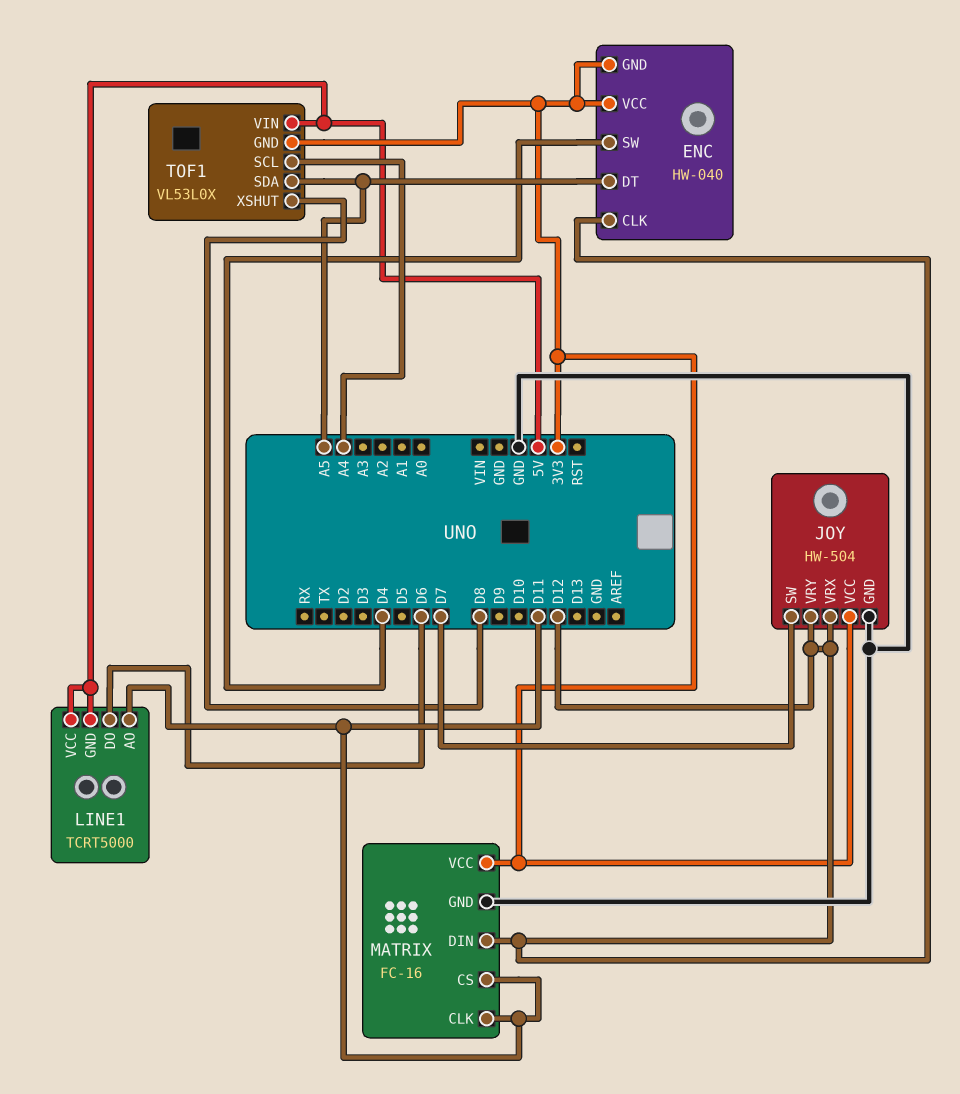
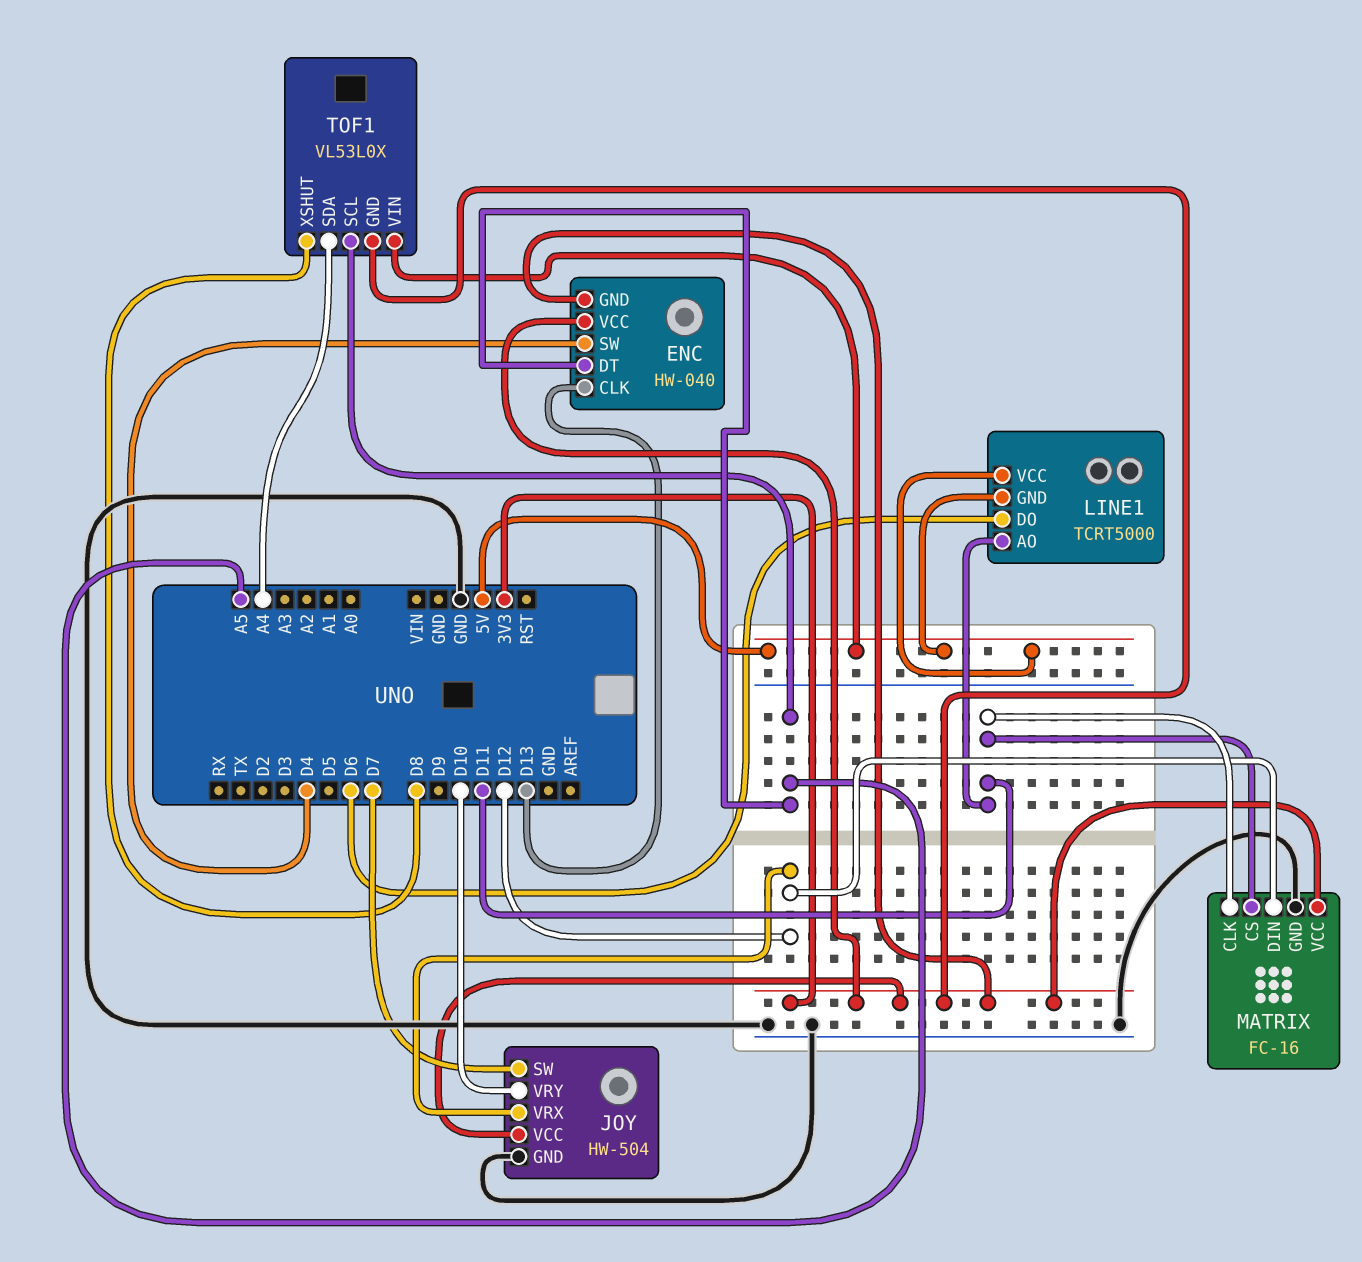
ENC pin CLK: D12 -> D13
JOY pin VRY: D12 -> D10
TOF1 pin SCL: A4 -> A5
TOF1 pin SDA: A5 -> A4

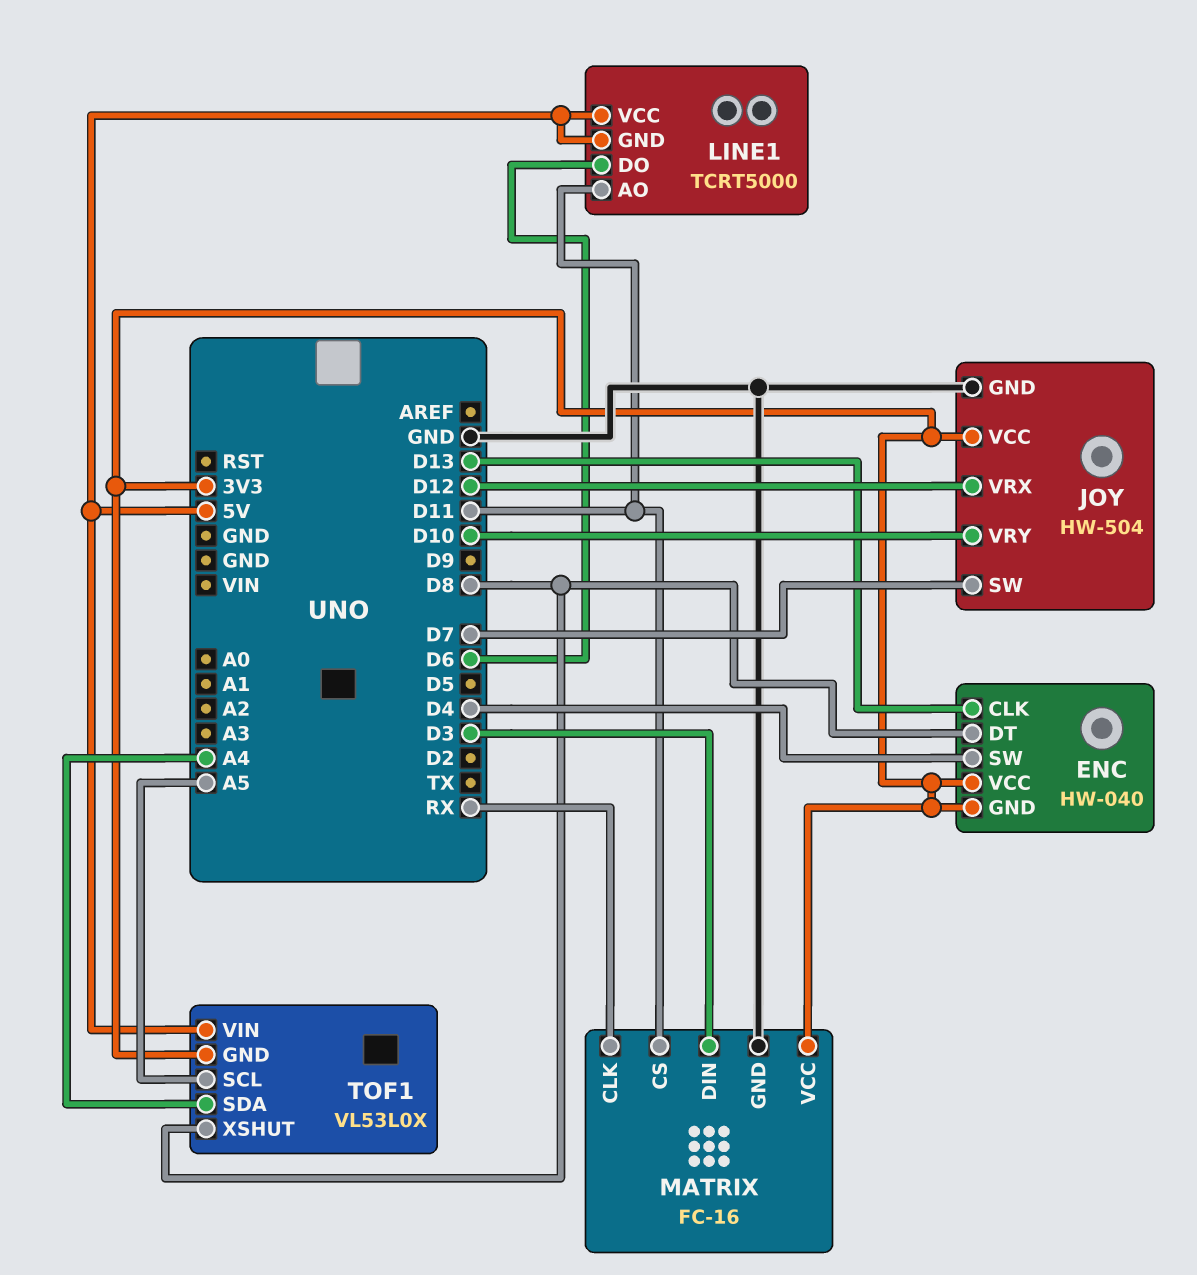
ENC pin DT: A5 -> D8
MATRIX pin CLK: D11 -> RX
MATRIX pin DIN: D12 -> D3

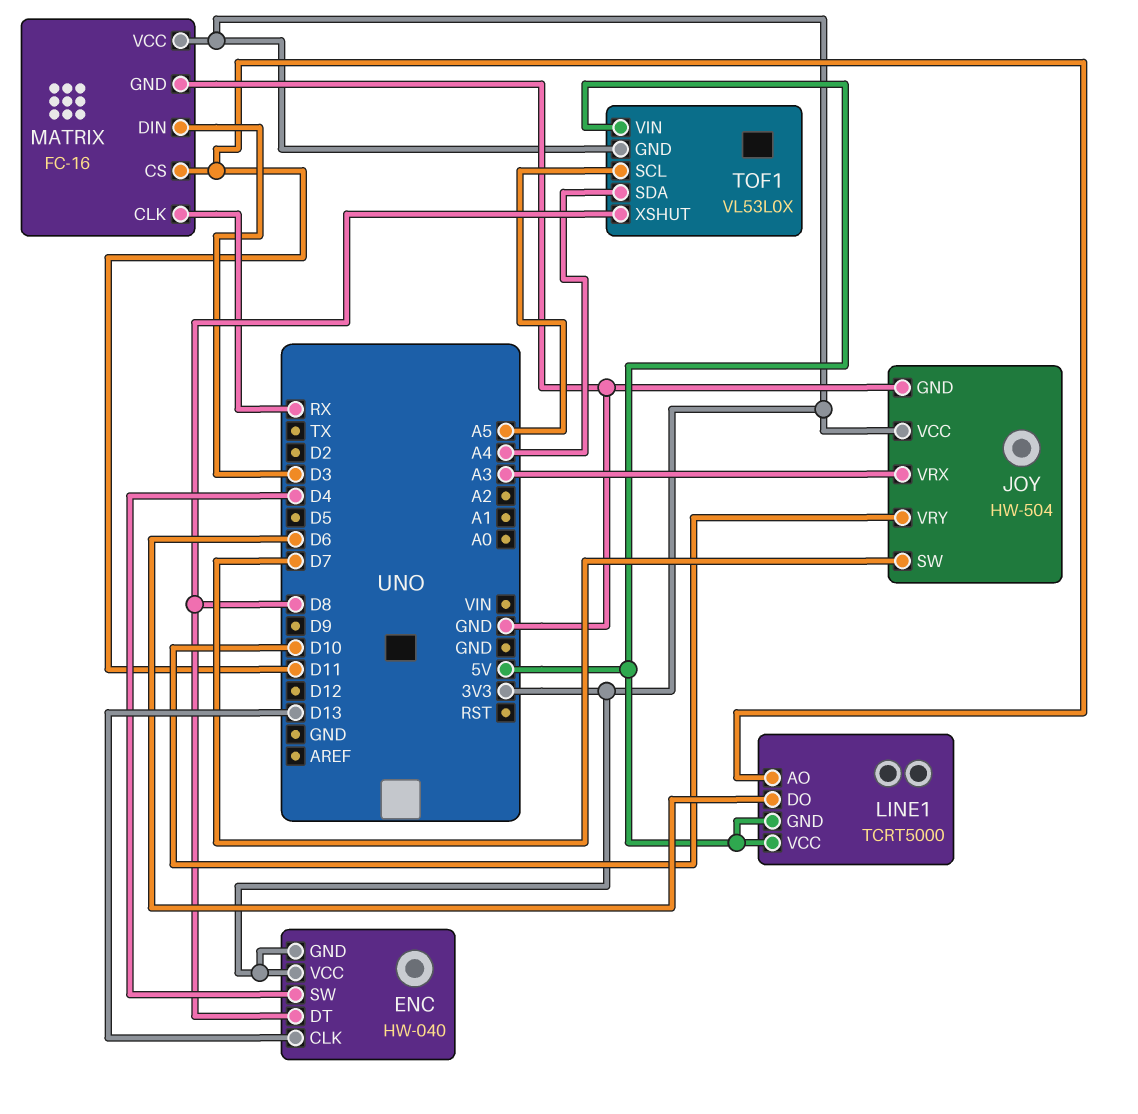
JOY pin VRX: D12 -> A3

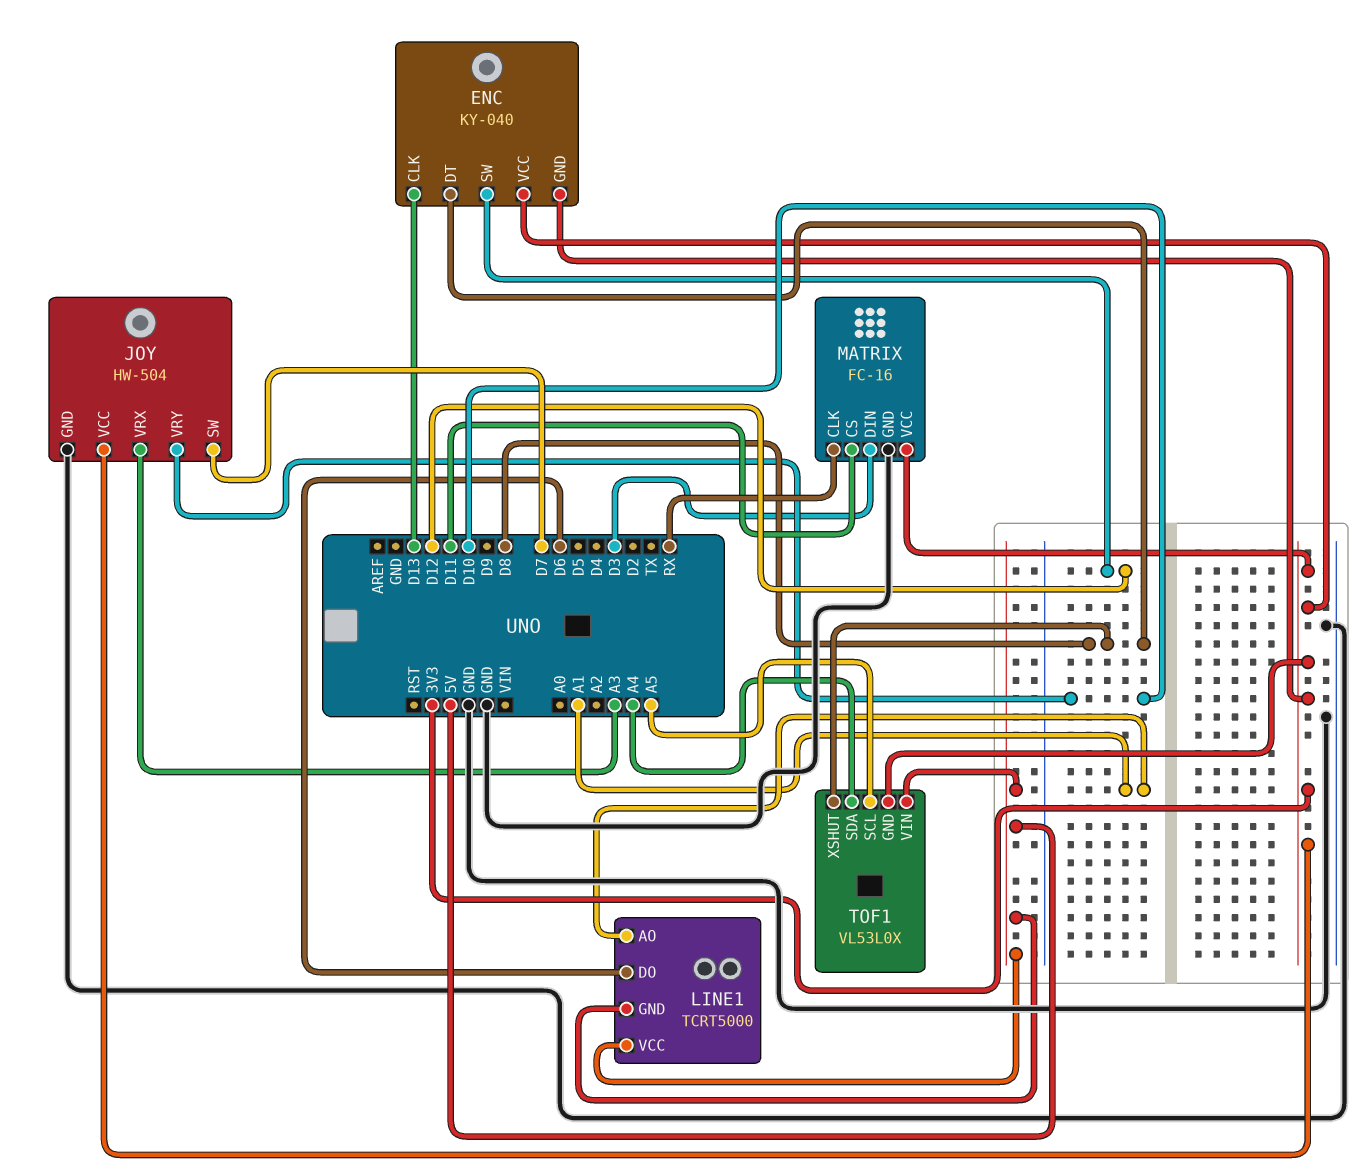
ENC: HW-040 -> KY-040
ENC pin SW: D4 -> D12
LINE1 pin AO: D11 -> A1

